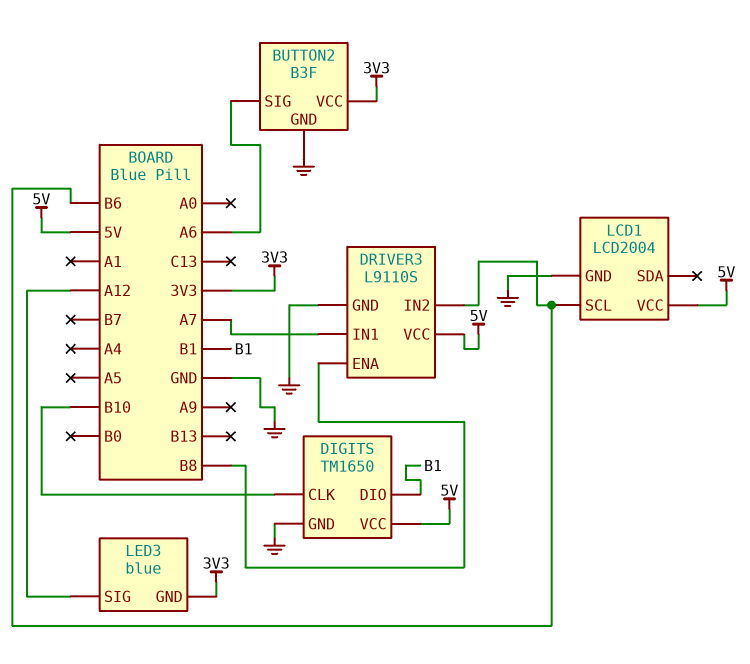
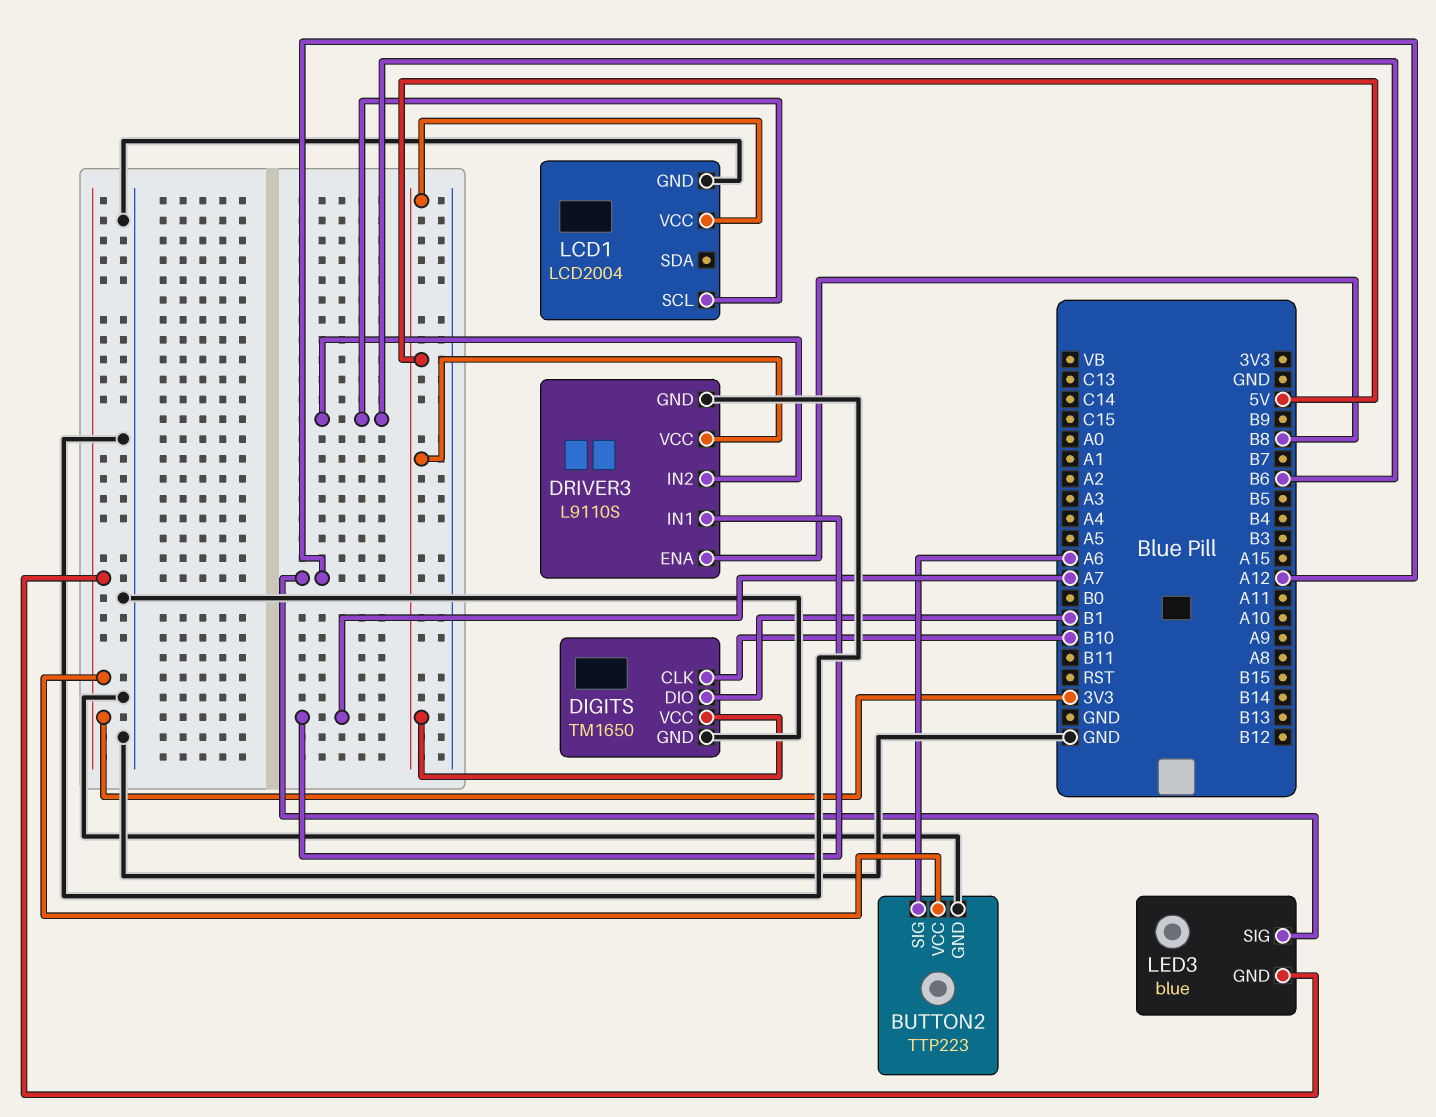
BUTTON2: B3F -> TTP223

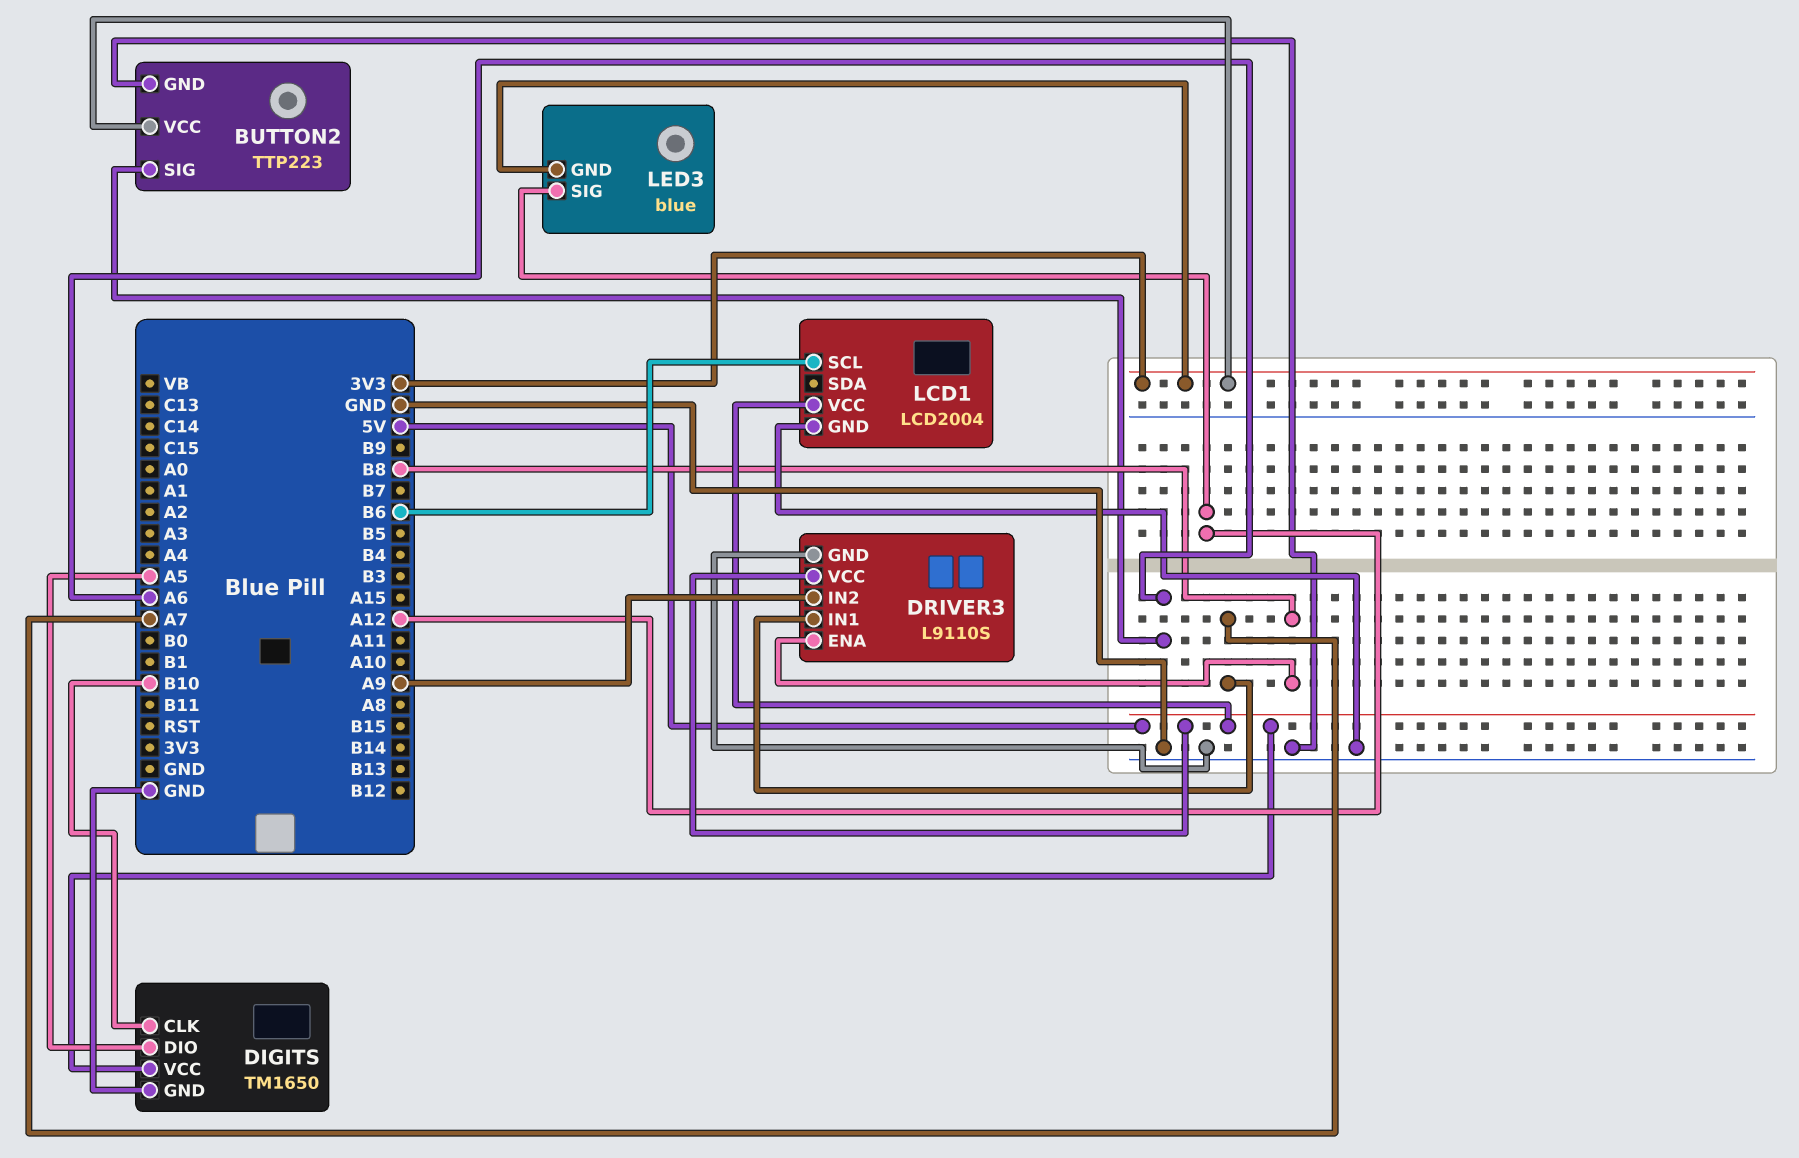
DIGITS pin DIO: B1 -> A5
DRIVER3 pin IN2: B6 -> A9

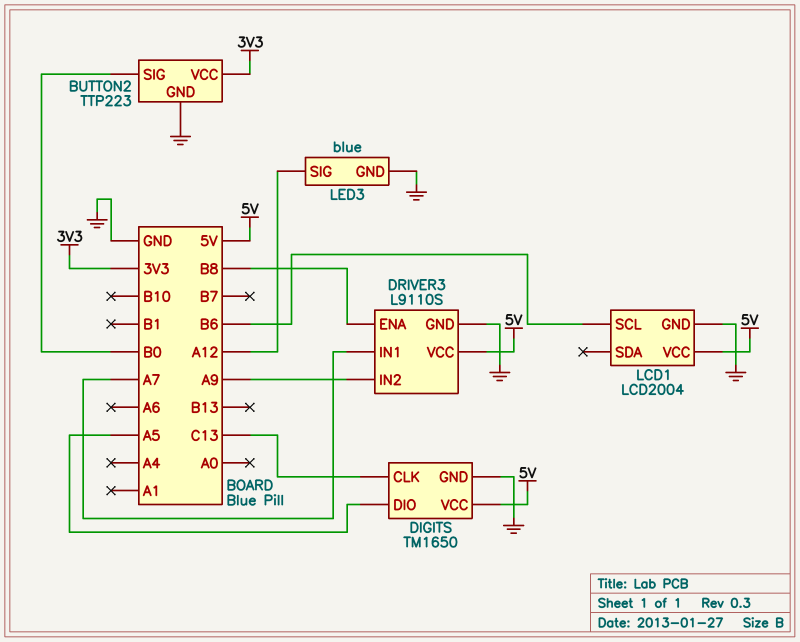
BUTTON2 pin SIG: A6 -> B0
DIGITS pin CLK: B10 -> C13
LED3 pin GND: 3V3 -> GND

